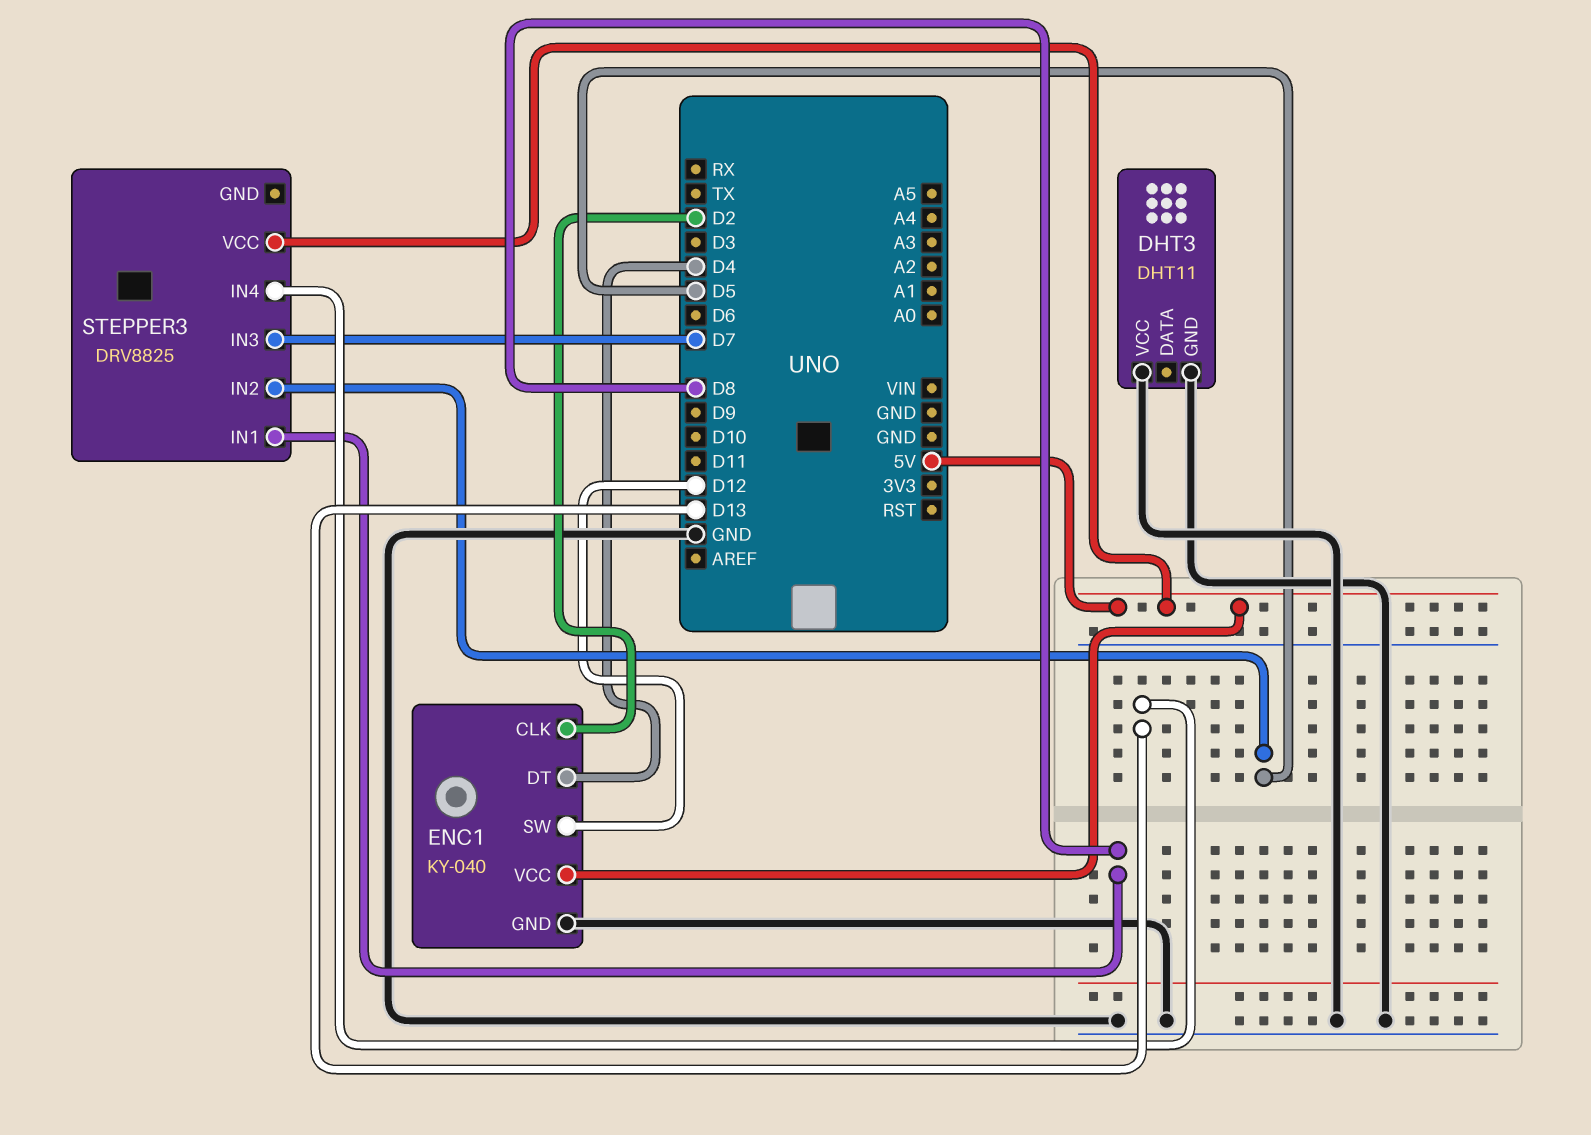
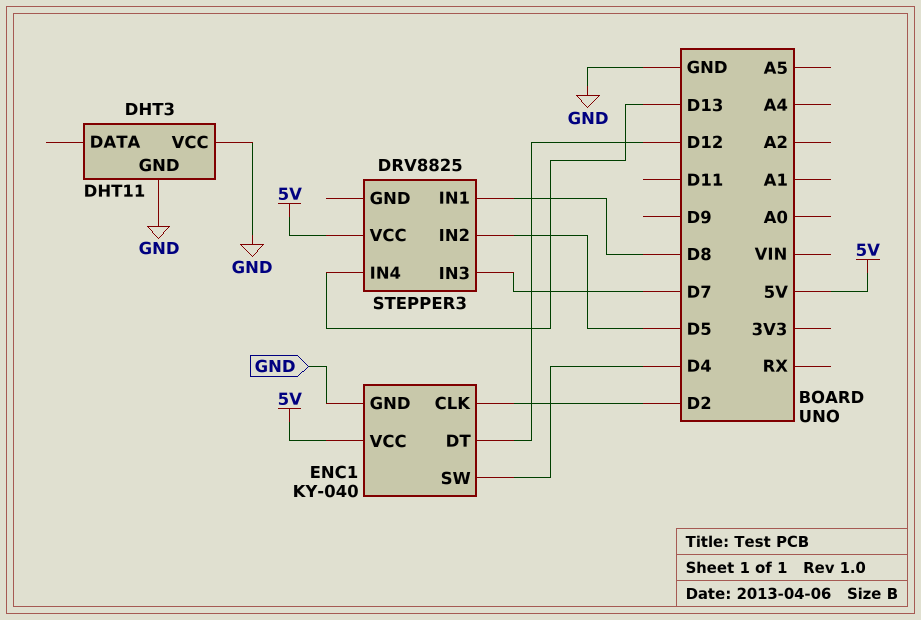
ENC1 pin DT: D4 -> D12
ENC1 pin SW: D12 -> D4

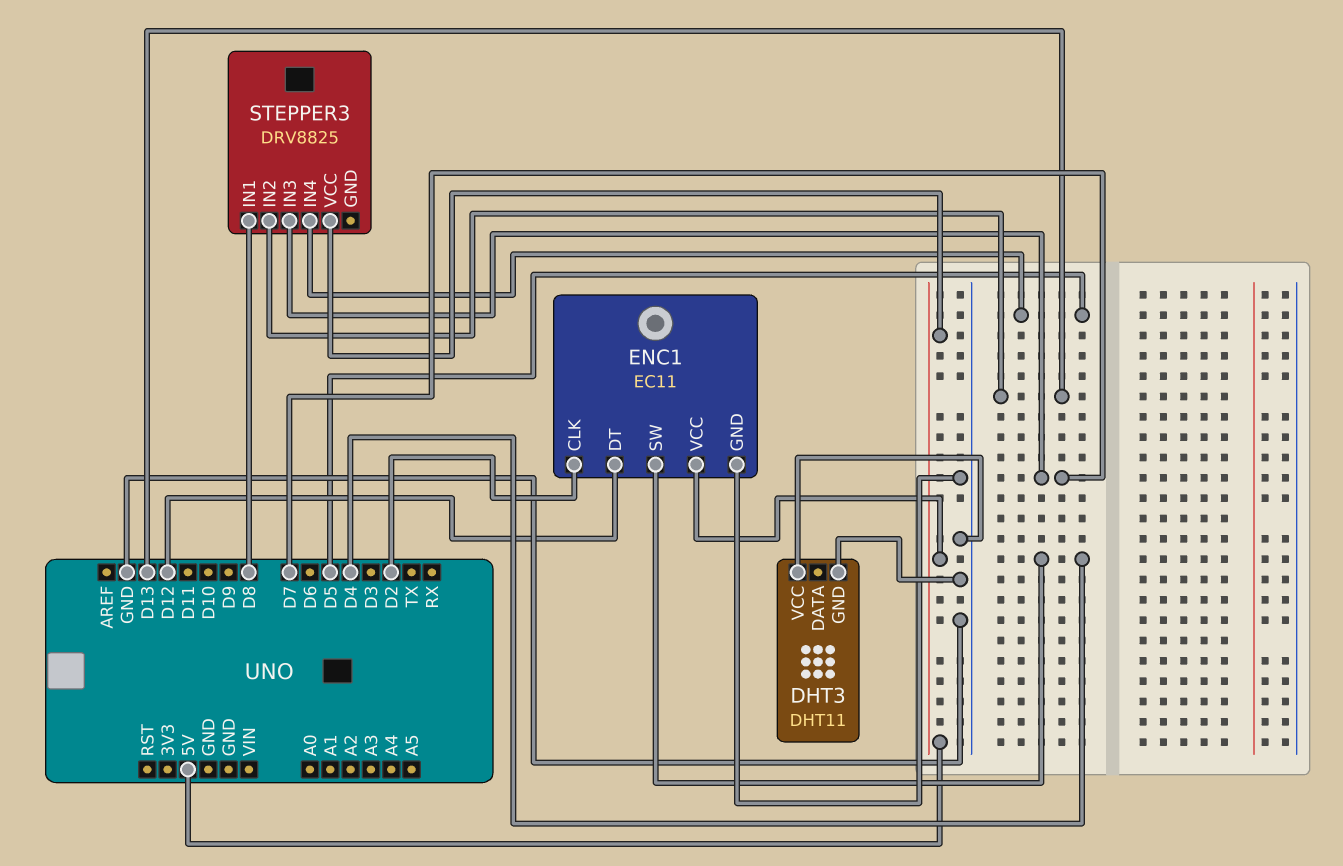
ENC1: KY-040 -> EC11
STEPPER3 pin IN2: D5 -> D13
STEPPER3 pin IN4: D13 -> D5

